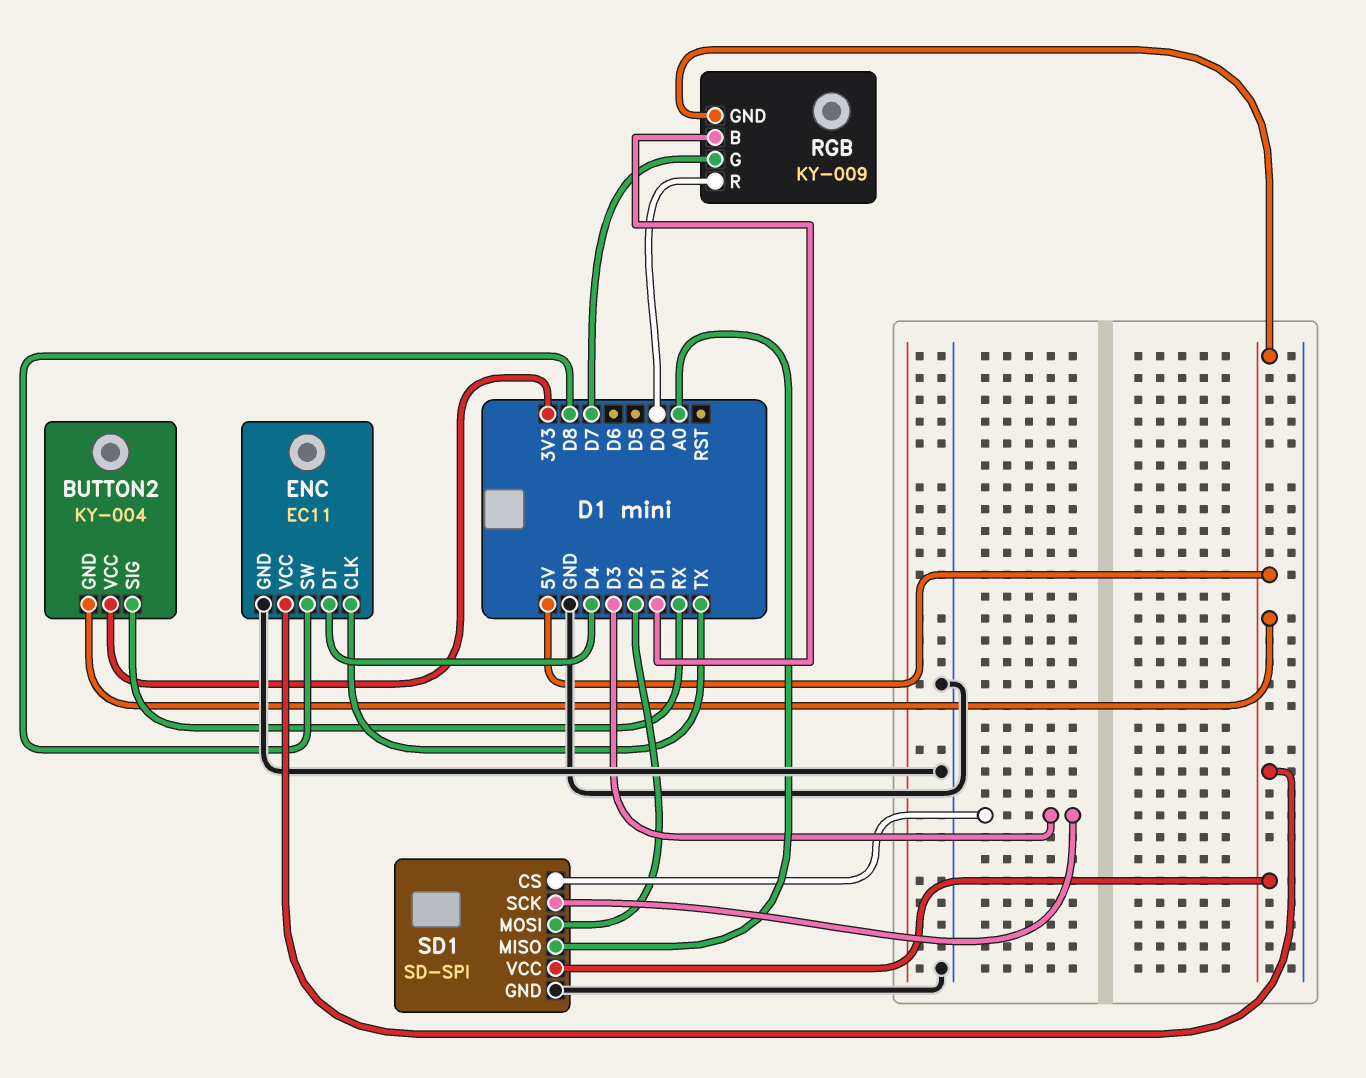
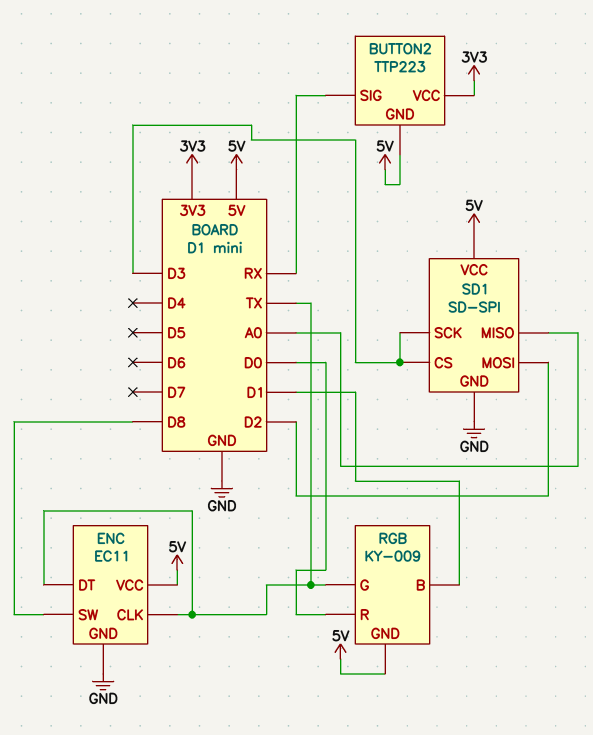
BUTTON2: KY-004 -> TTP223
ENC pin DT: D4 -> TX
RGB pin G: D7 -> TX

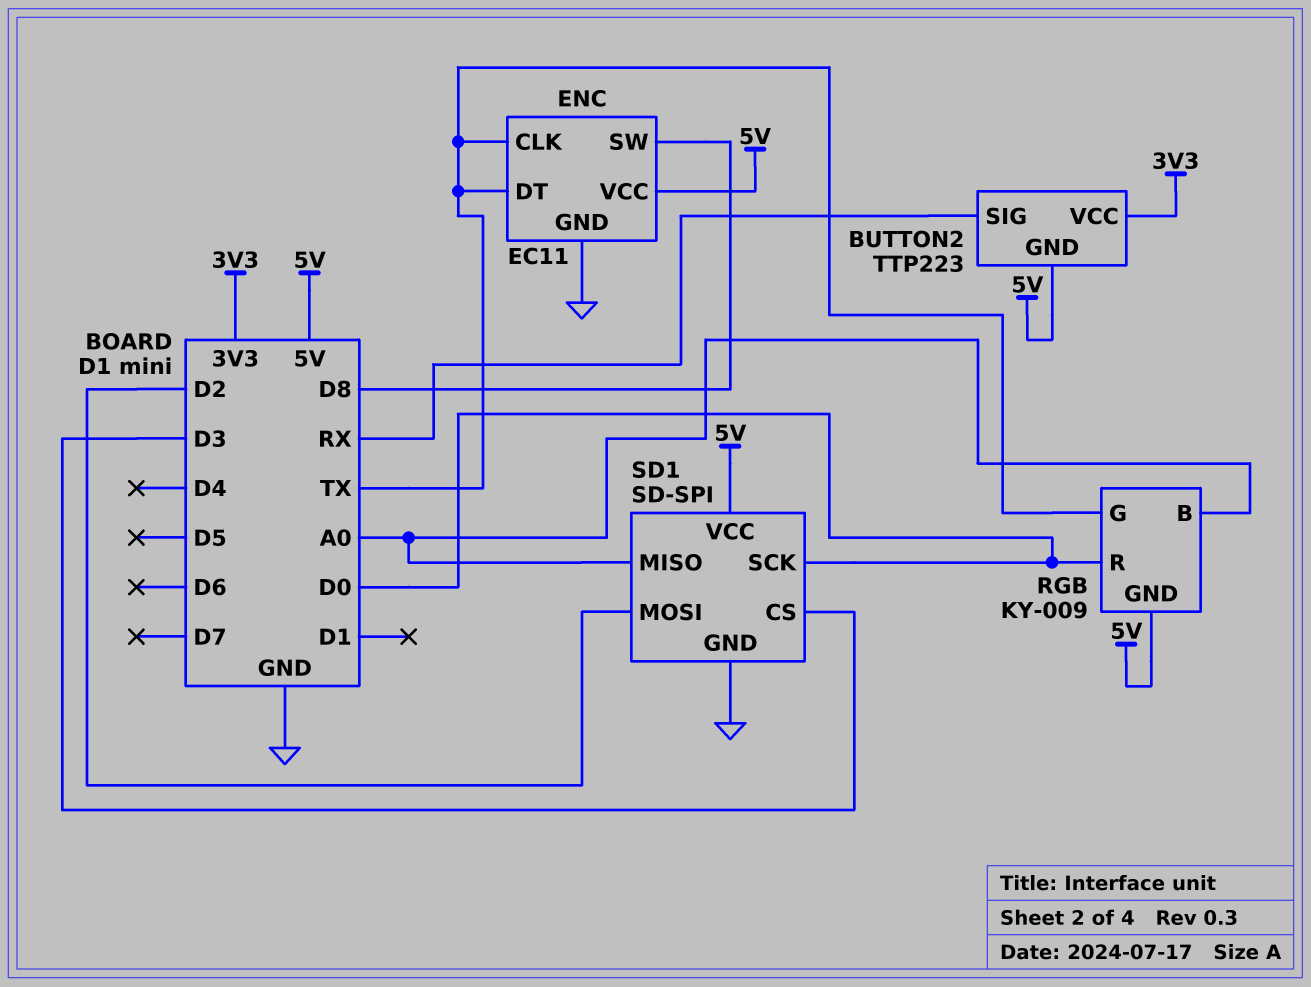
RGB pin B: D1 -> A0
SD1 pin SCK: D3 -> D0

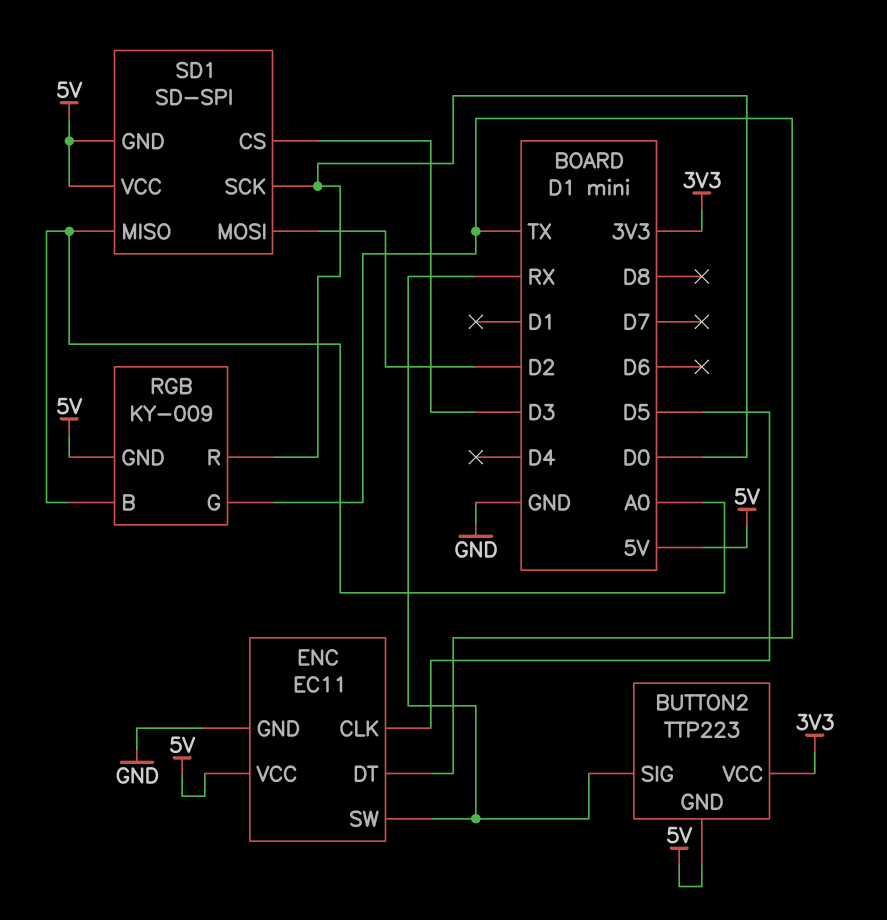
ENC pin CLK: TX -> D5
ENC pin SW: D8 -> RX
SD1 pin GND: GND -> 5V

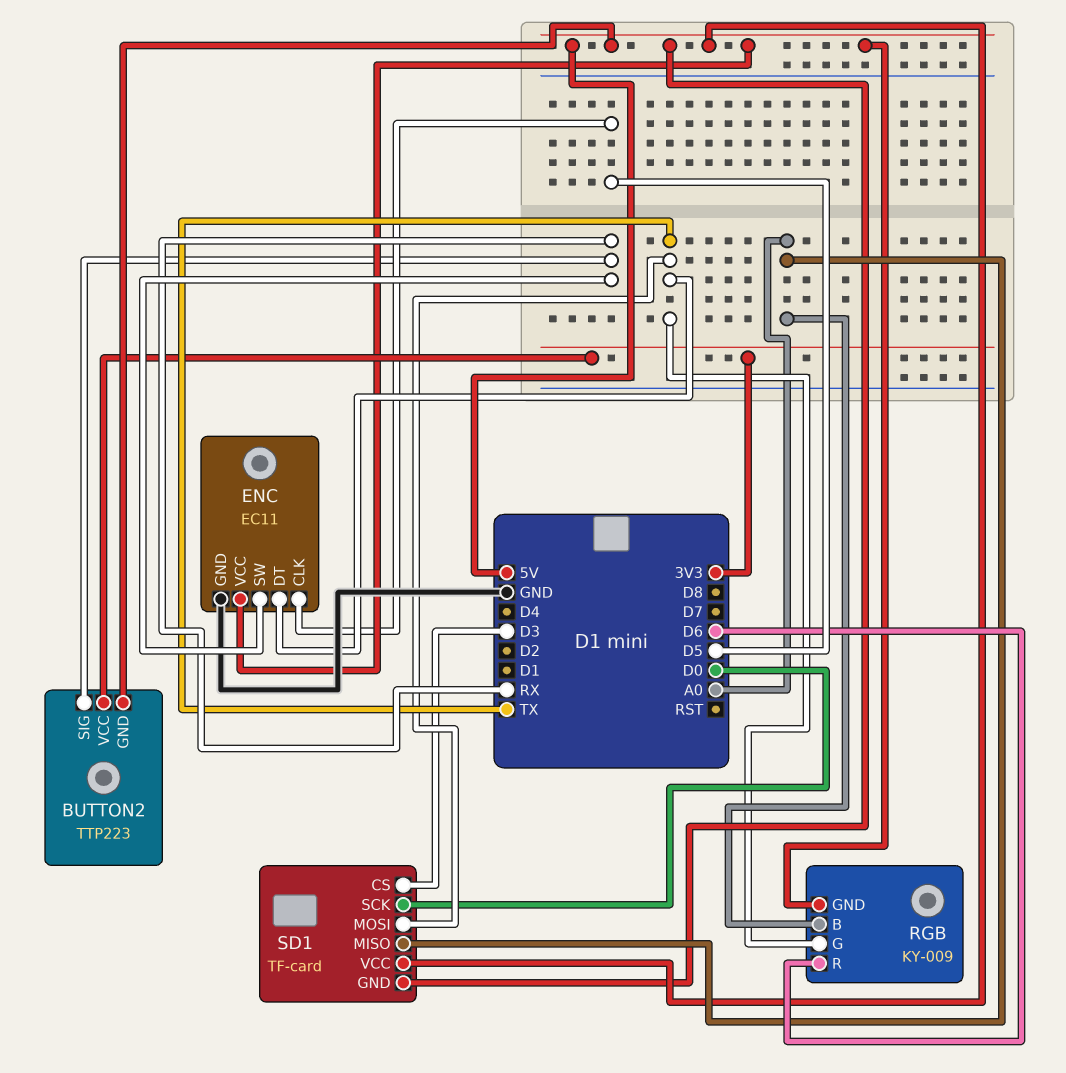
RGB pin R: D0 -> D6
SD1: SD-SPI -> TF-card
SD1 pin MOSI: D2 -> TX

